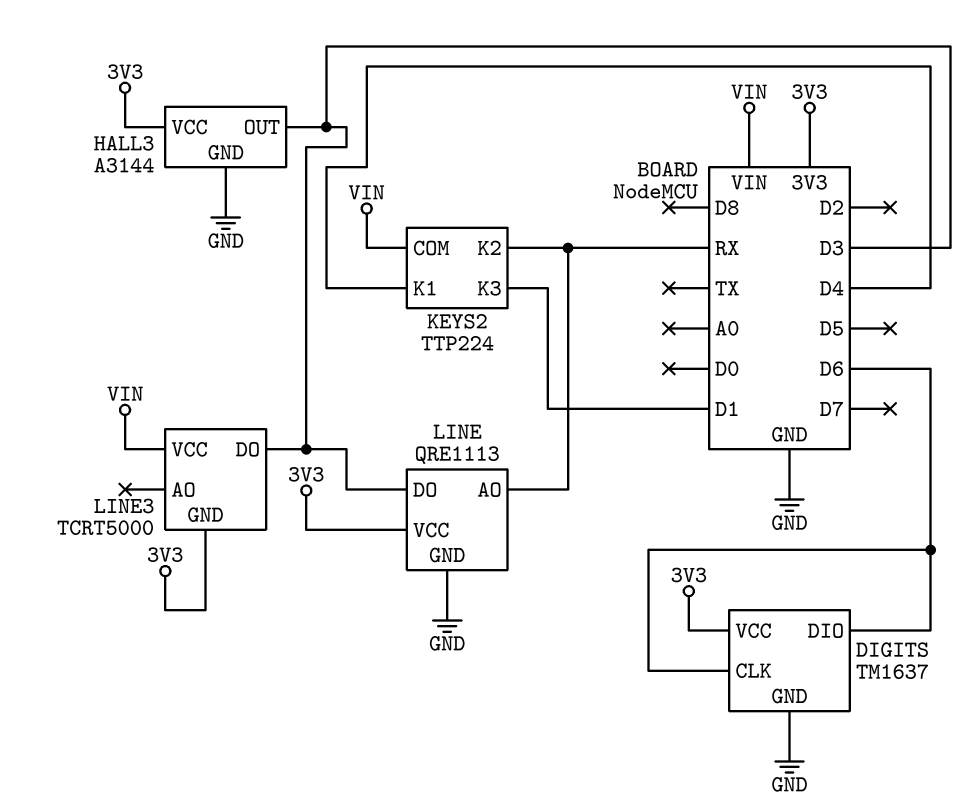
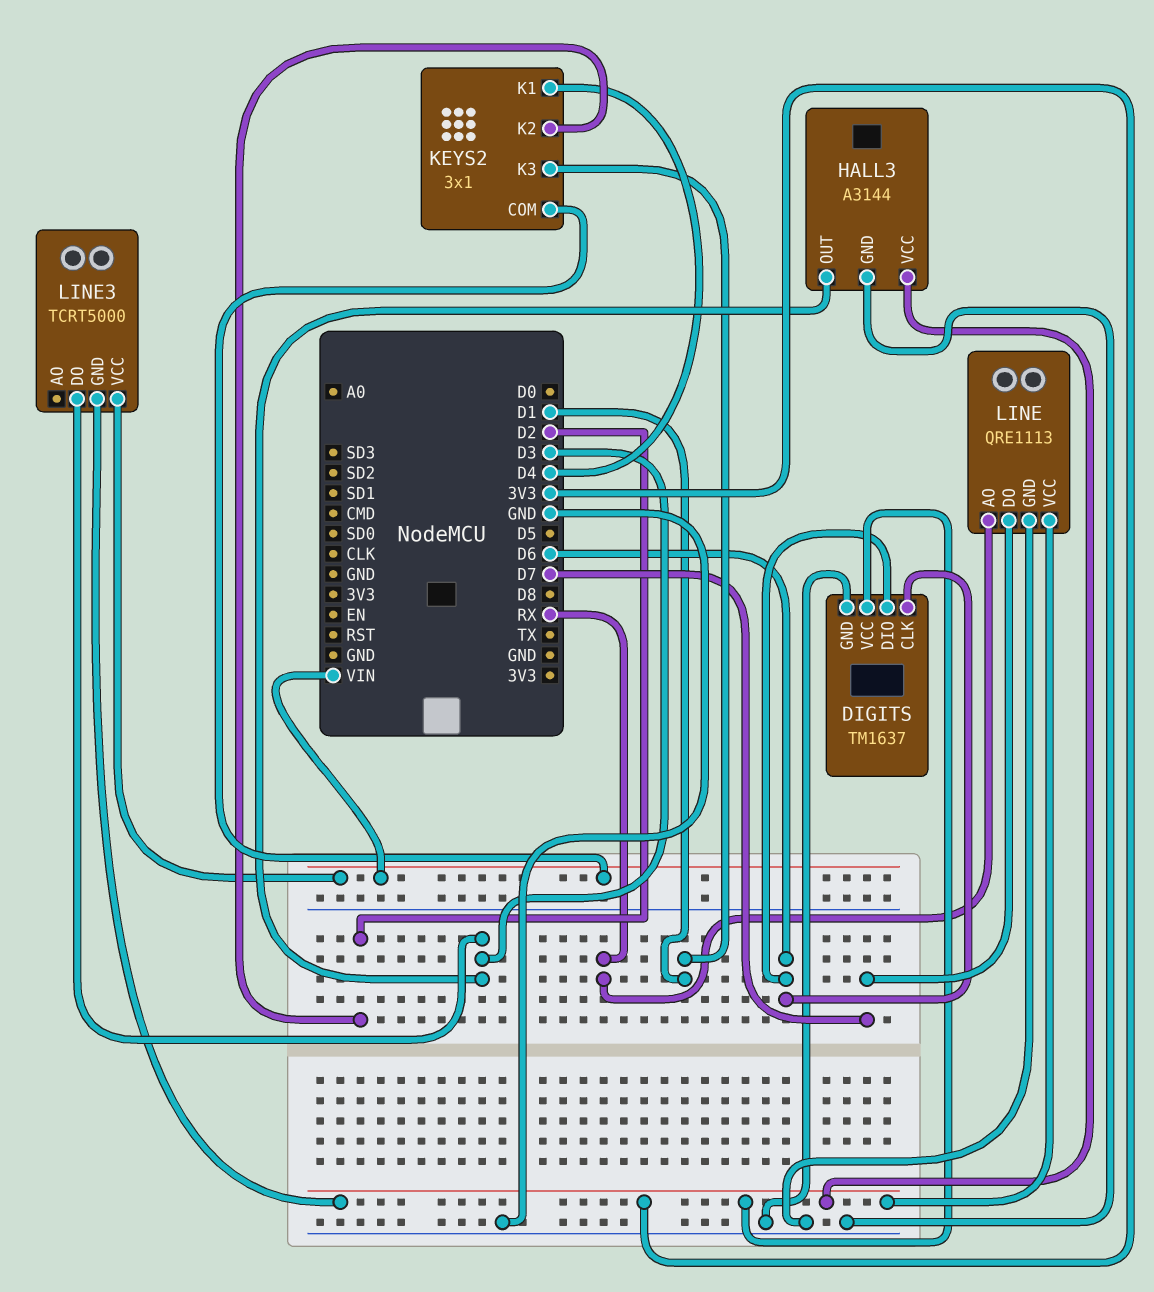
KEYS2: TTP224 -> 3x1
KEYS2 pin K2: RX -> D2
LINE pin DO: D3 -> D7

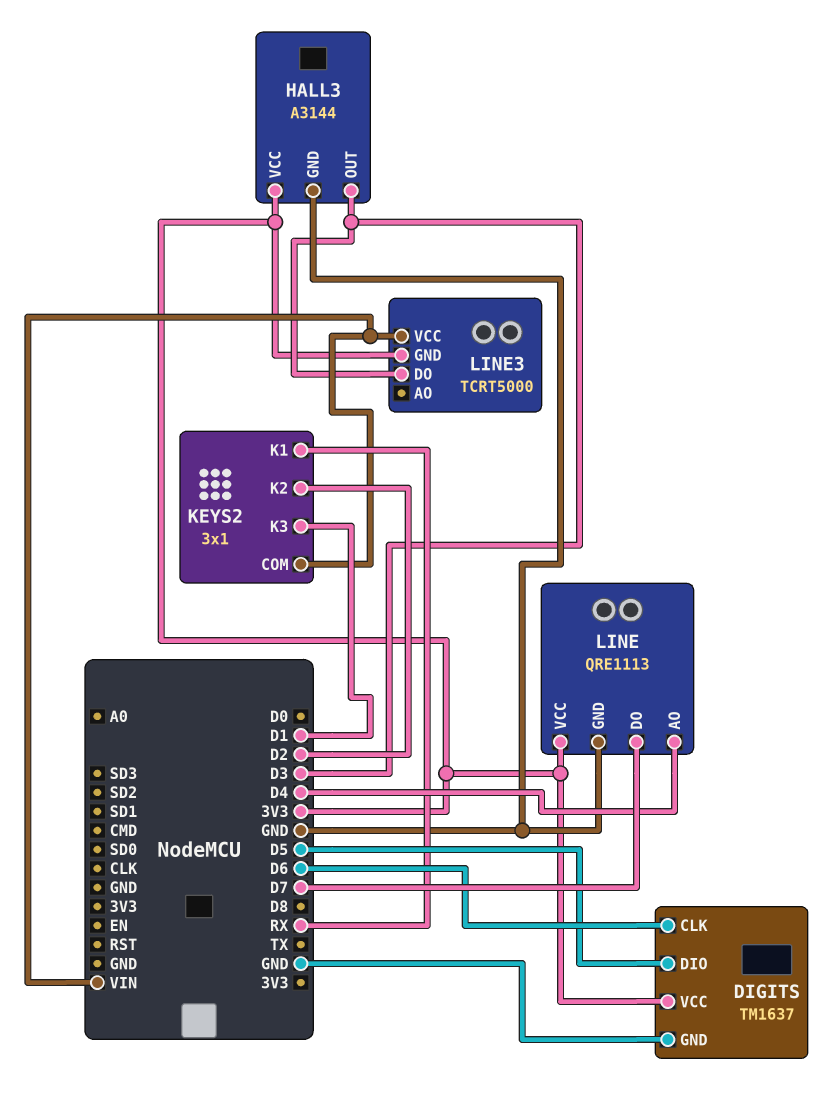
DIGITS pin DIO: D6 -> D5
KEYS2 pin K1: D4 -> RX
LINE pin AO: RX -> D4

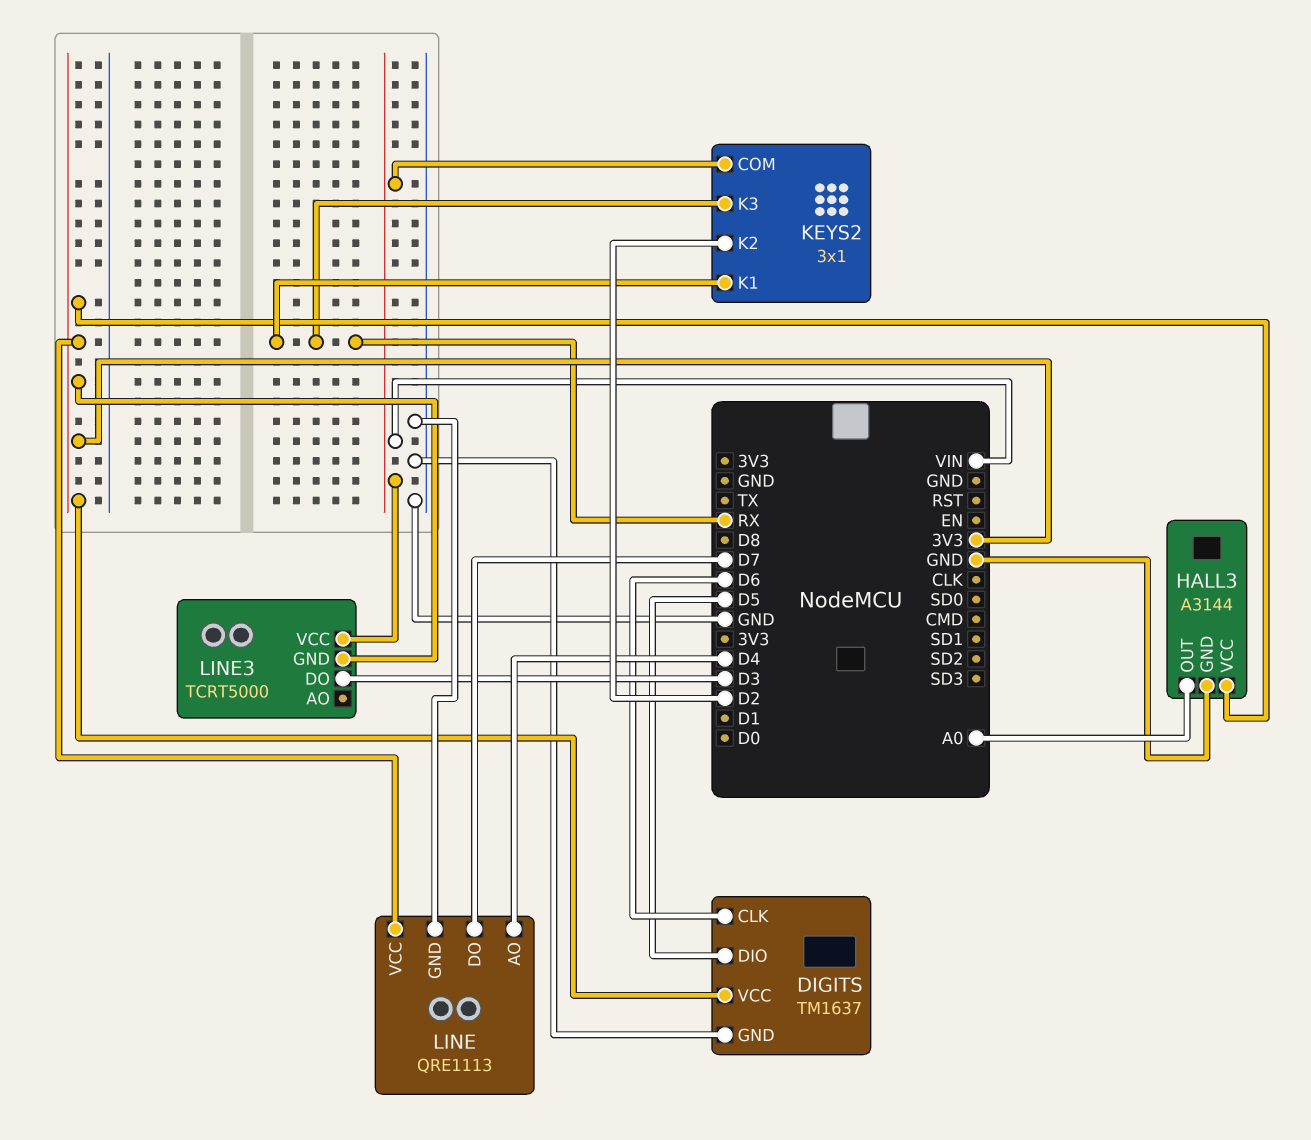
HALL3 pin OUT: D3 -> A0
KEYS2 pin K3: D1 -> RX

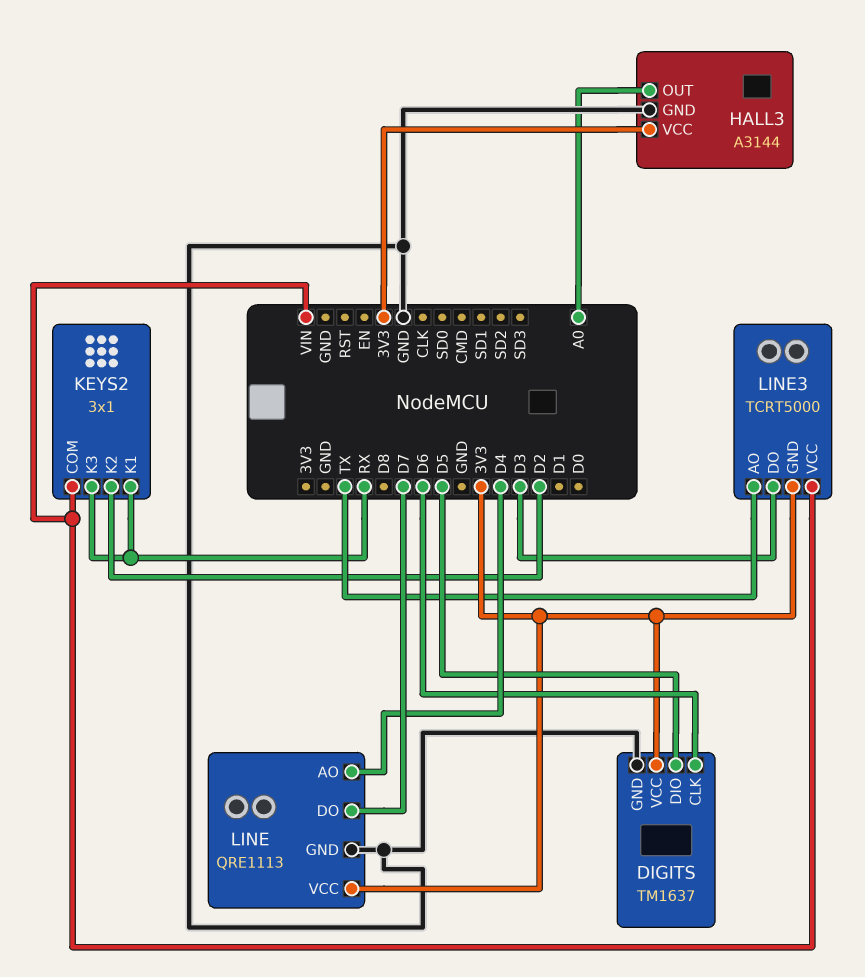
LINE3 pin AO: none -> TX

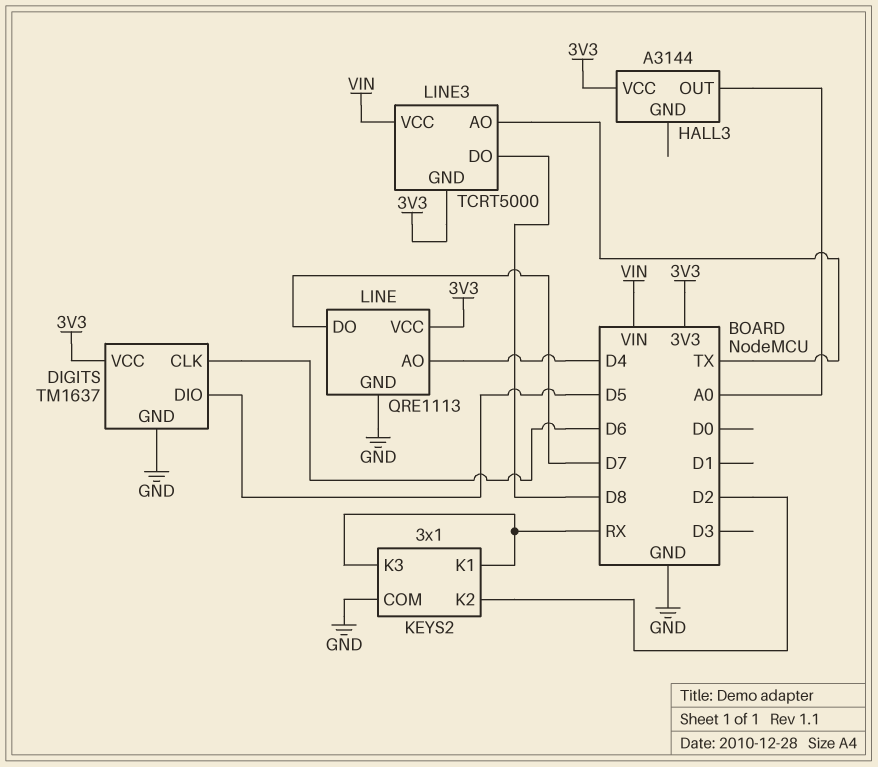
HALL3 pin GND: GND -> none
KEYS2 pin COM: VIN -> GND
LINE3 pin DO: D3 -> D8

